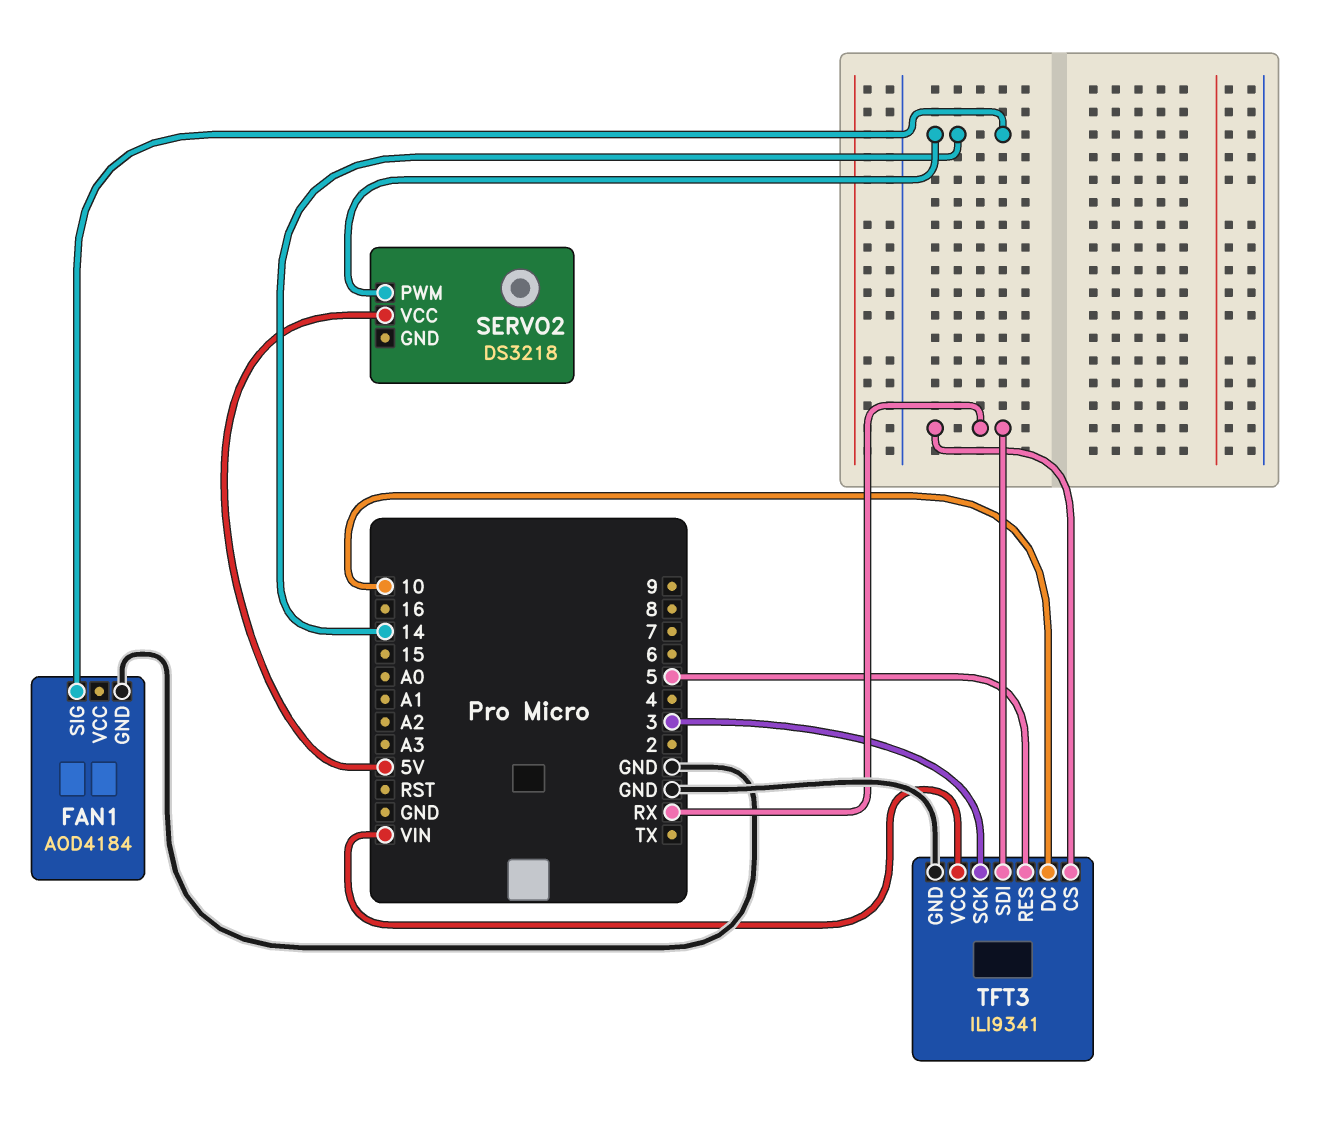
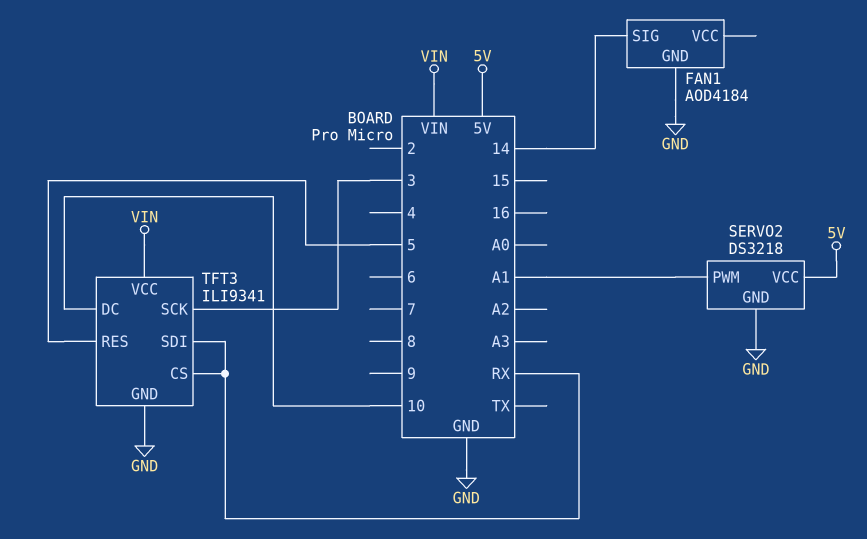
SERVO2 pin GND: none -> GND
SERVO2 pin PWM: 14 -> A1

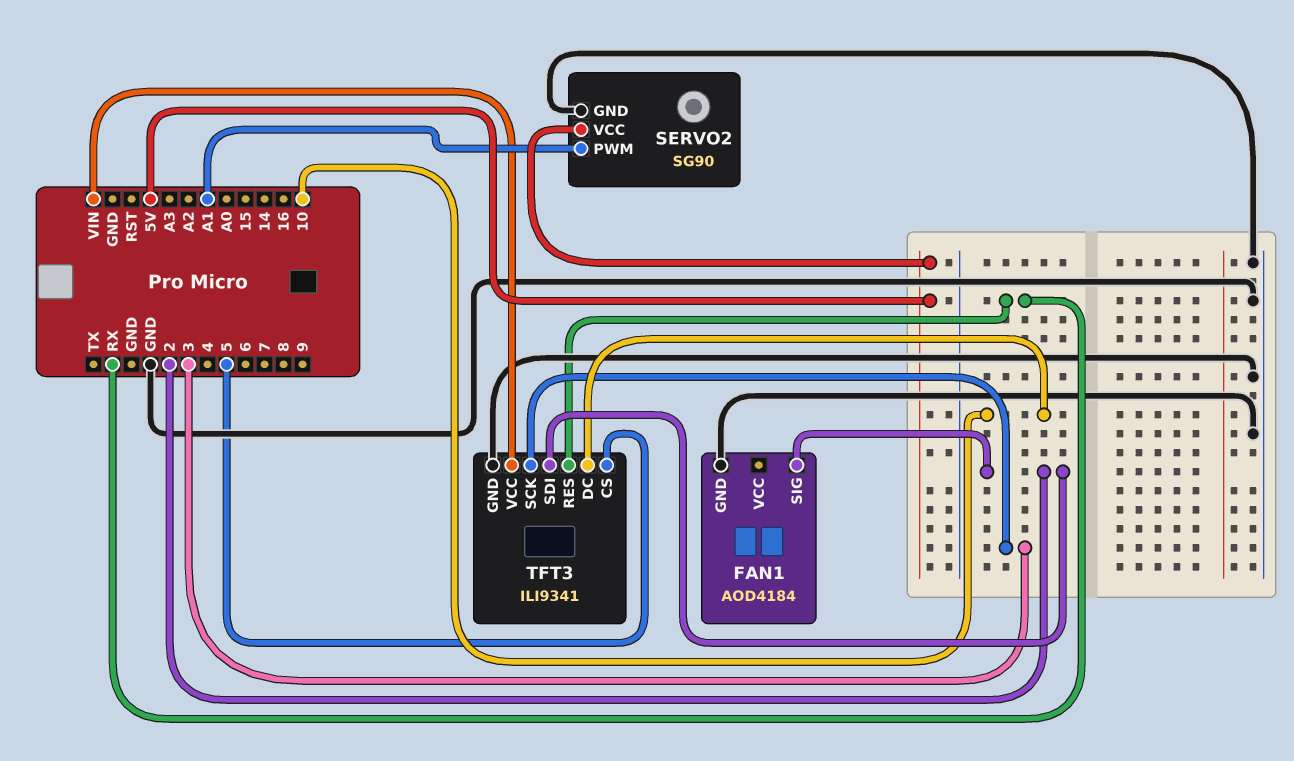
FAN1 pin SIG: 14 -> 2
SERVO2: DS3218 -> SG90
TFT3 pin CS: RX -> 5
TFT3 pin RES: 5 -> RX
TFT3 pin SDI: RX -> 2

